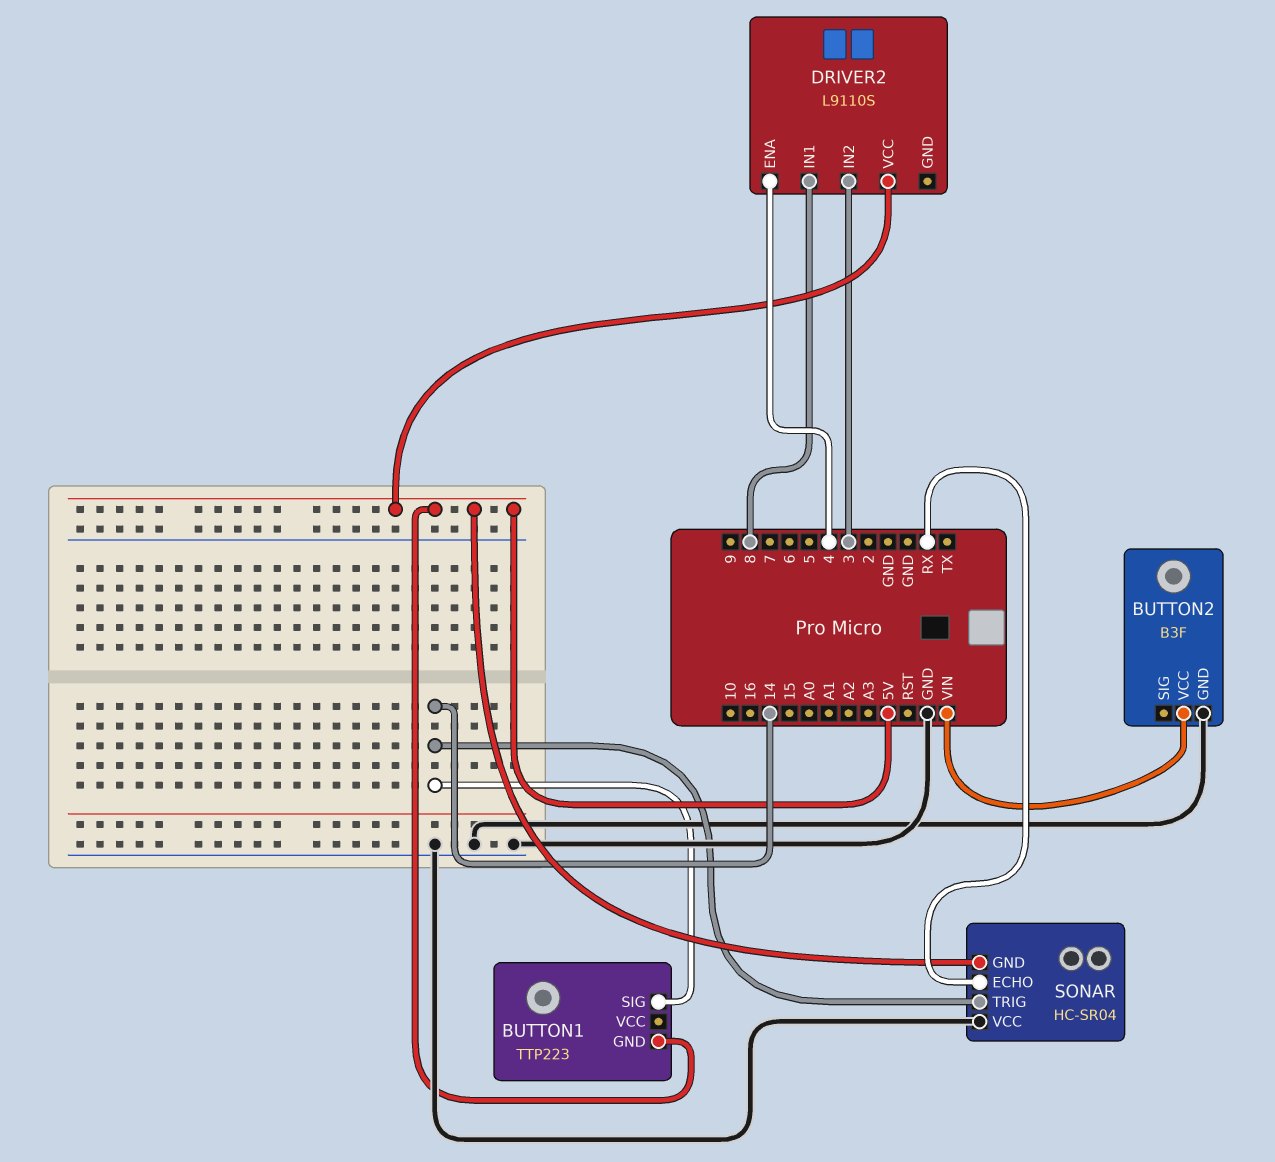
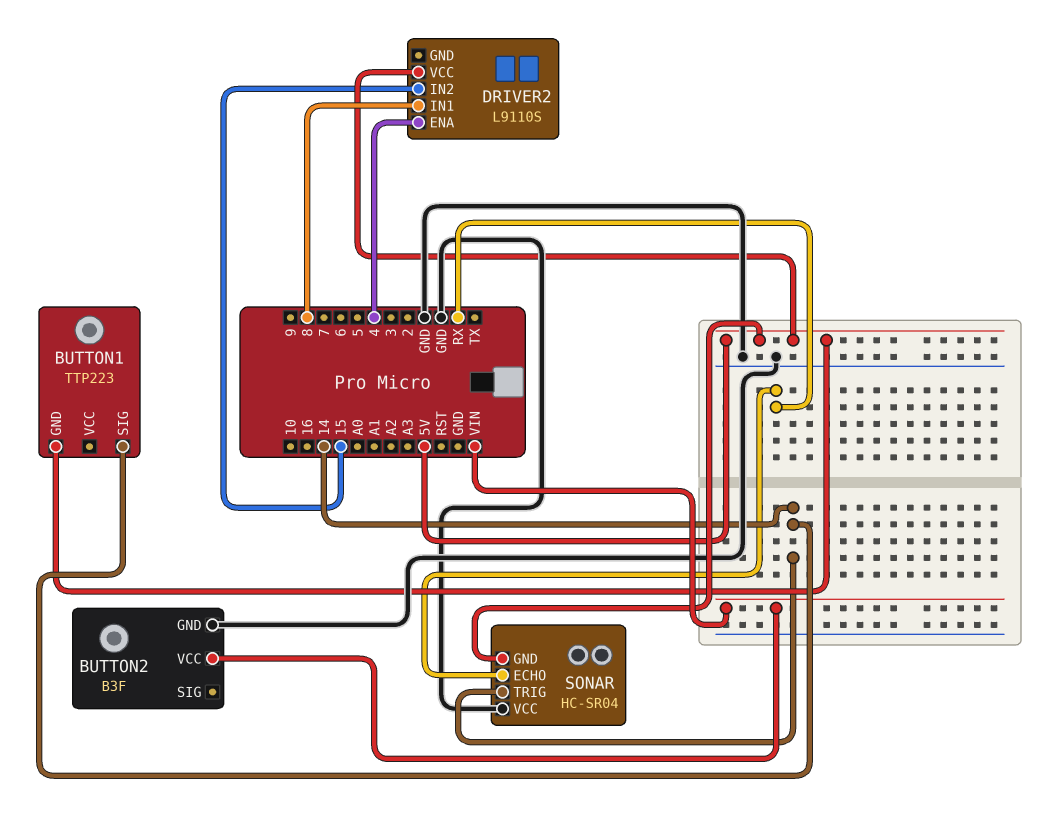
DRIVER2 pin IN2: 3 -> 15

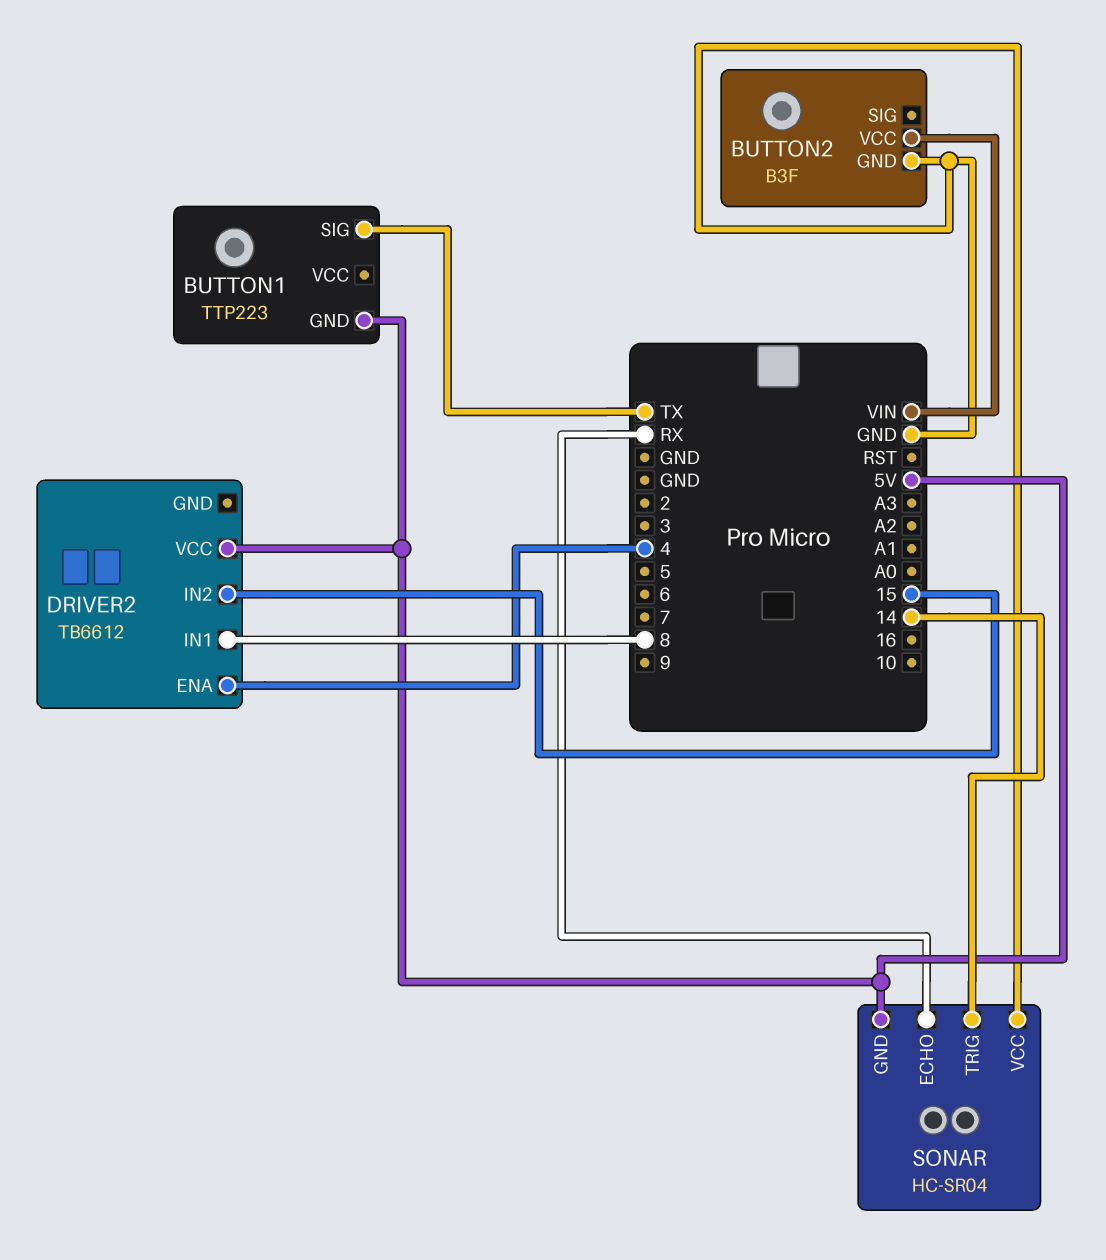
BUTTON1 pin SIG: 14 -> TX
DRIVER2: L9110S -> TB6612

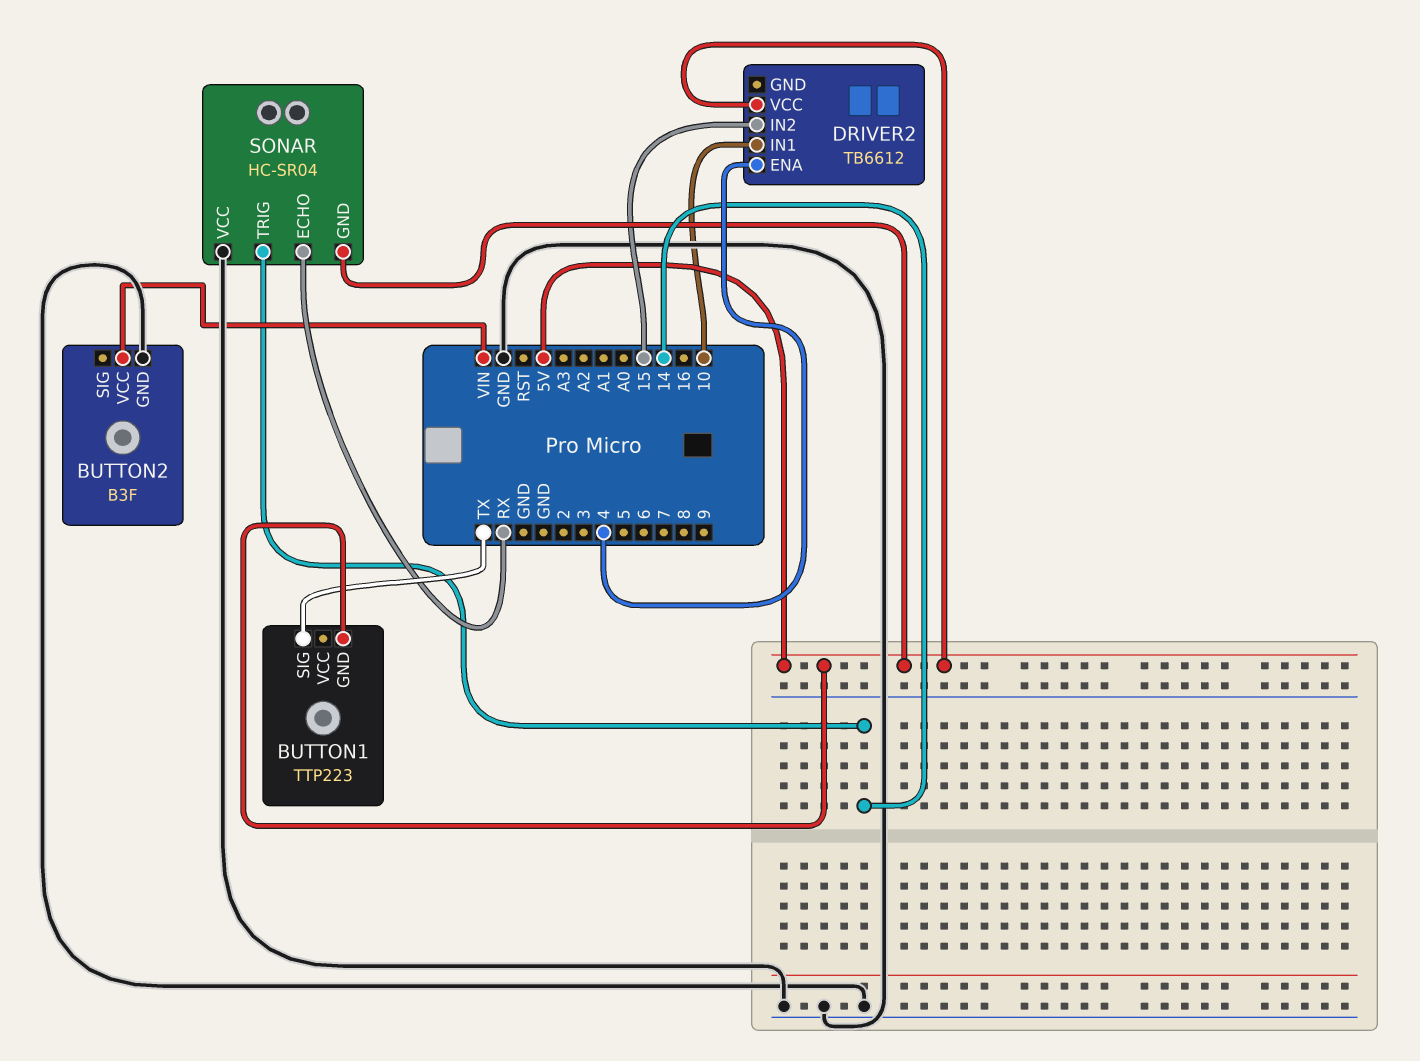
DRIVER2 pin IN1: 8 -> 10

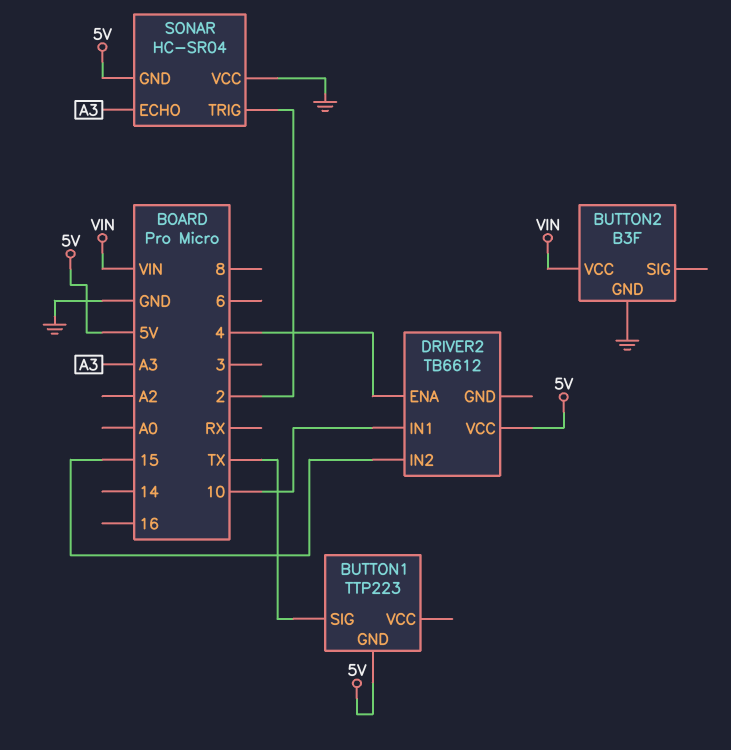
SONAR pin ECHO: RX -> A3
SONAR pin TRIG: 14 -> 2

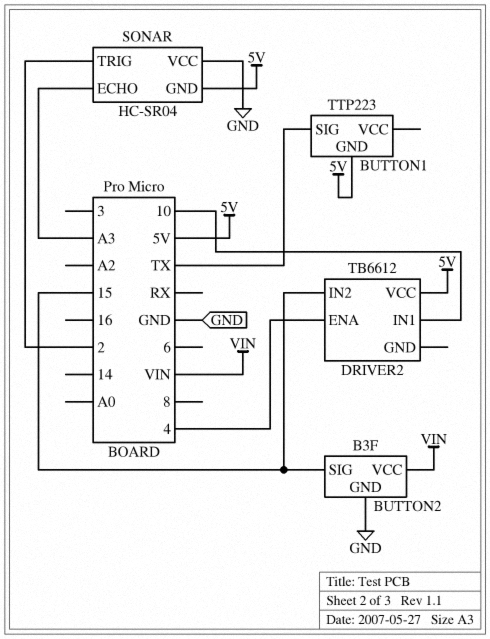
BUTTON2 pin SIG: none -> 15

